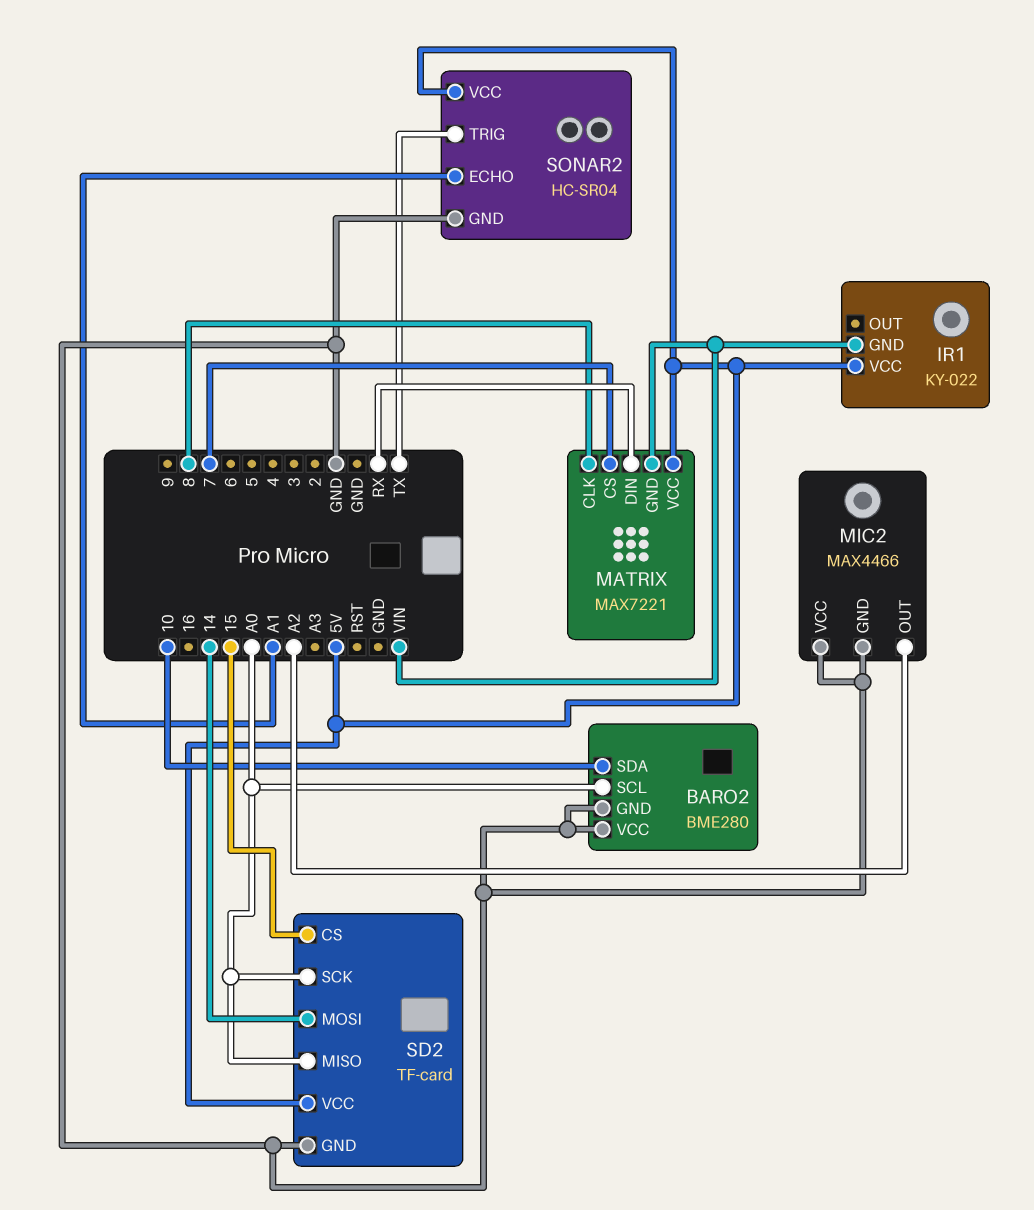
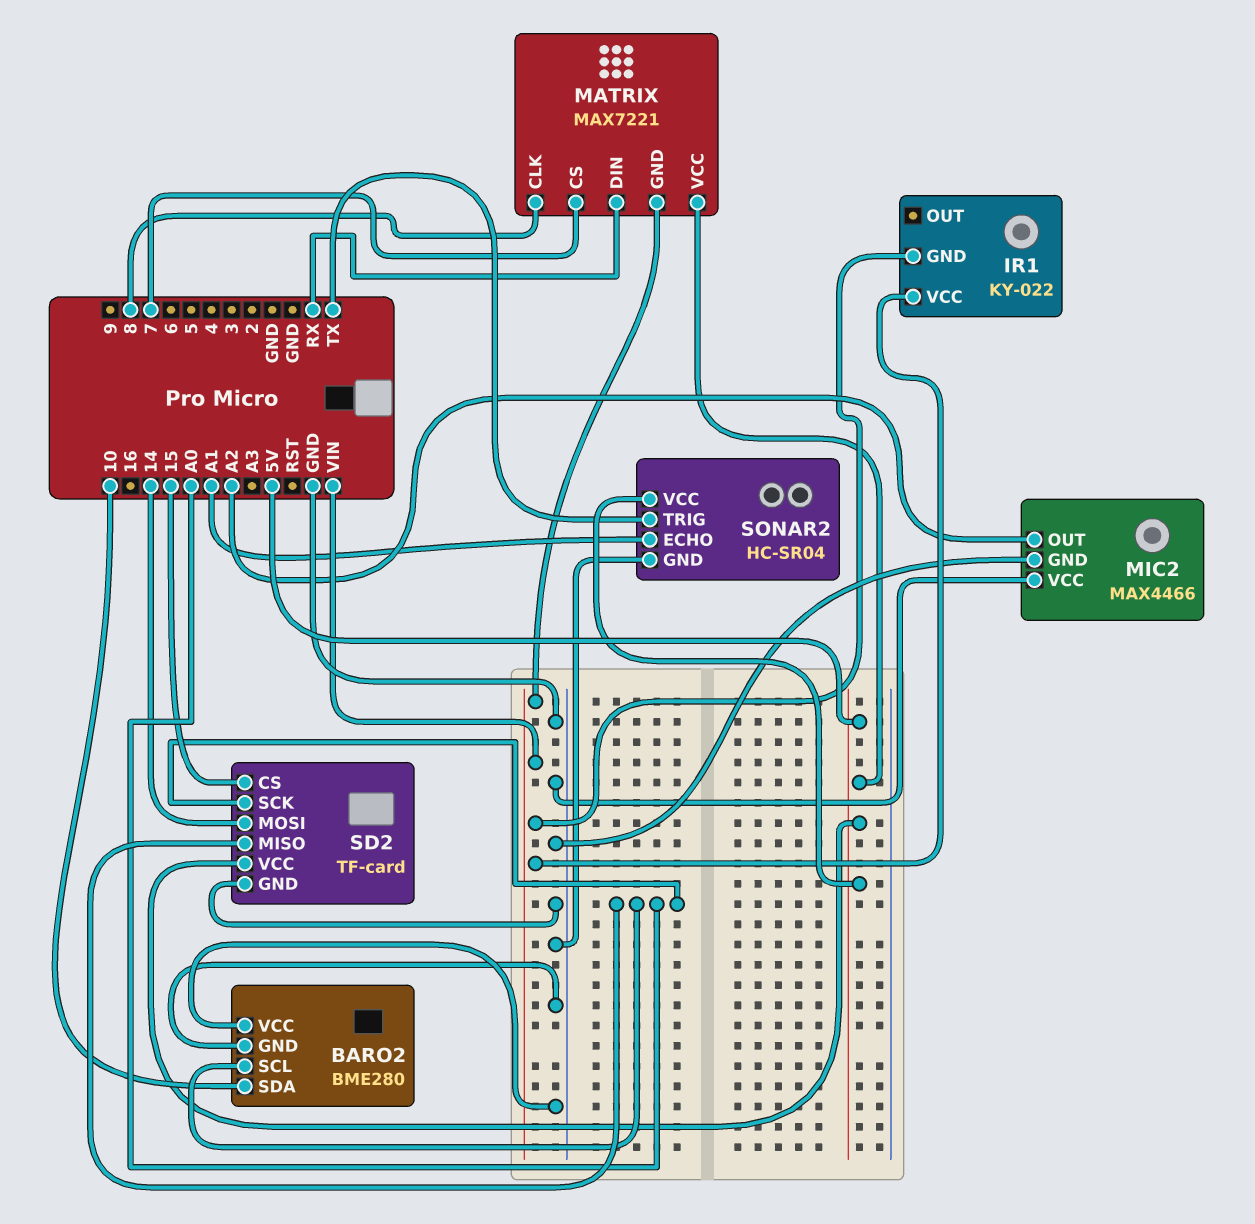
IR1 pin VCC: 5V -> VIN

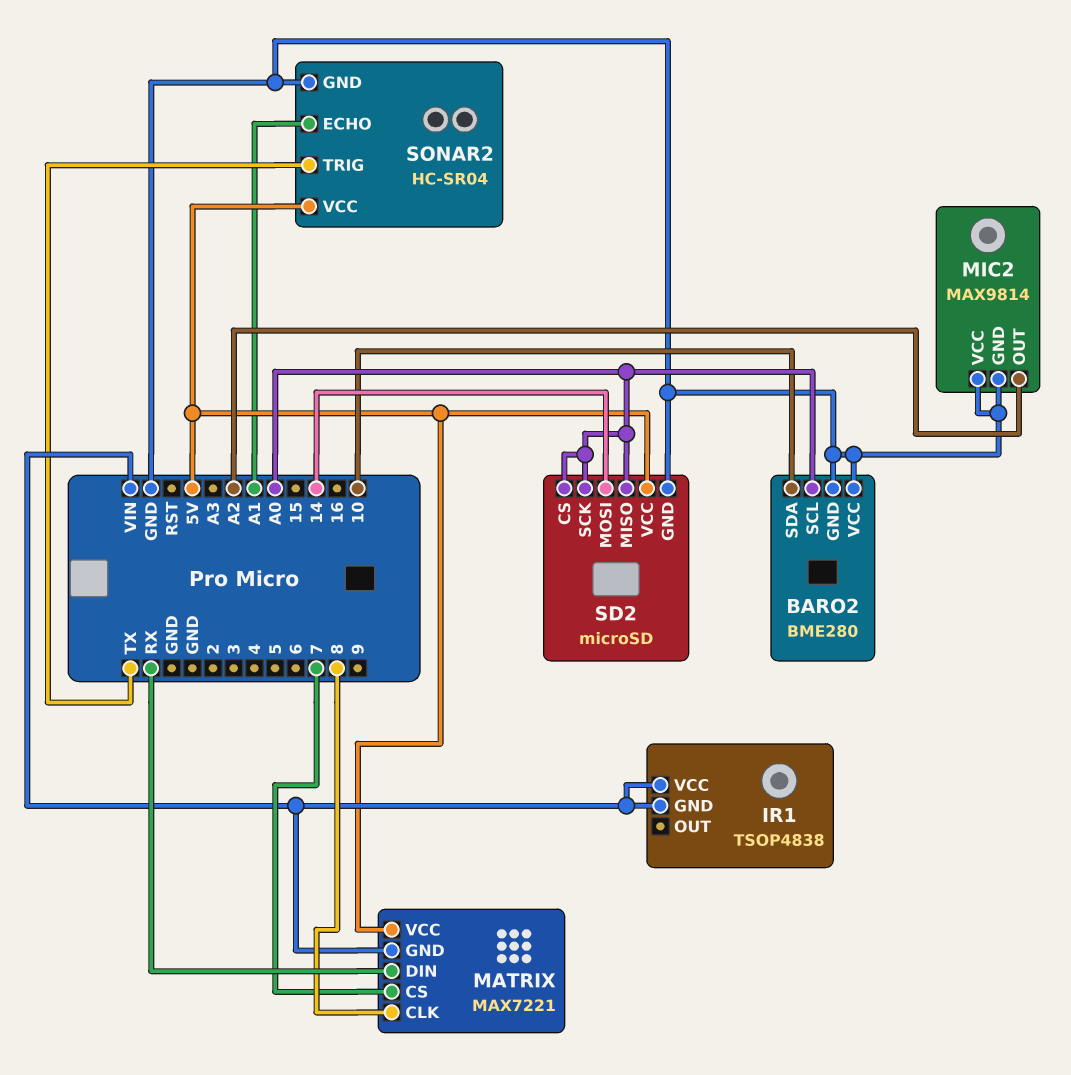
IR1: KY-022 -> TSOP4838
MIC2: MAX4466 -> MAX9814
SD2: TF-card -> microSD
SD2 pin CS: 15 -> A0

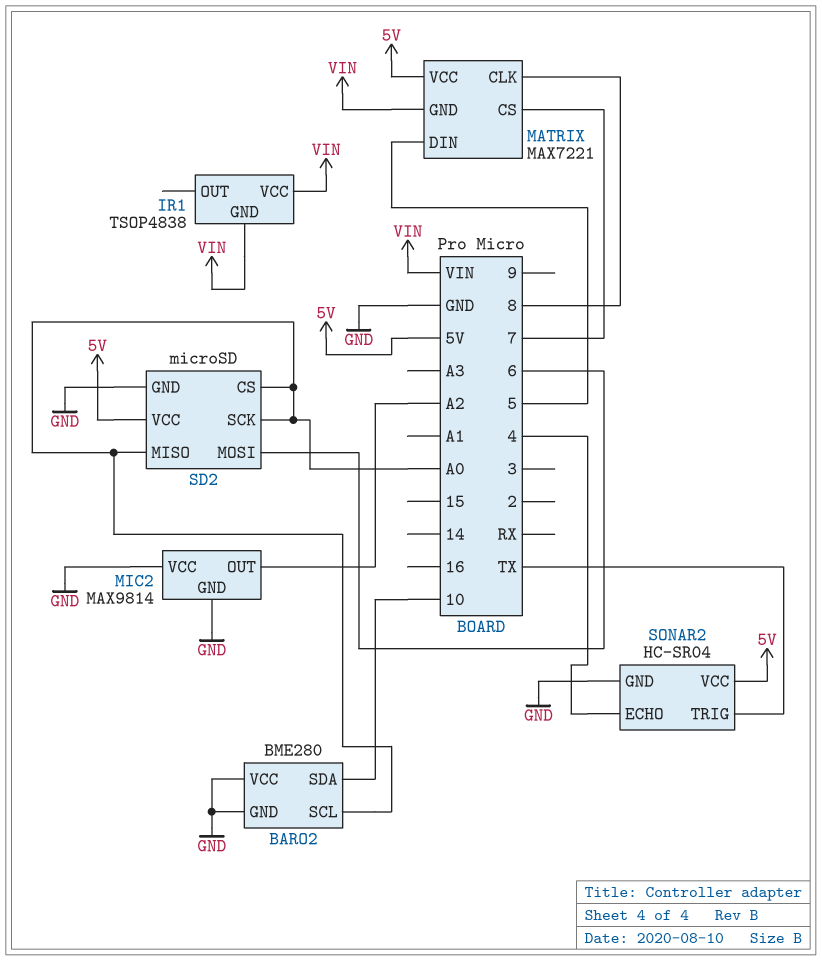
MATRIX pin DIN: RX -> 5
SD2 pin MOSI: 14 -> 6
SONAR2 pin ECHO: A1 -> 4

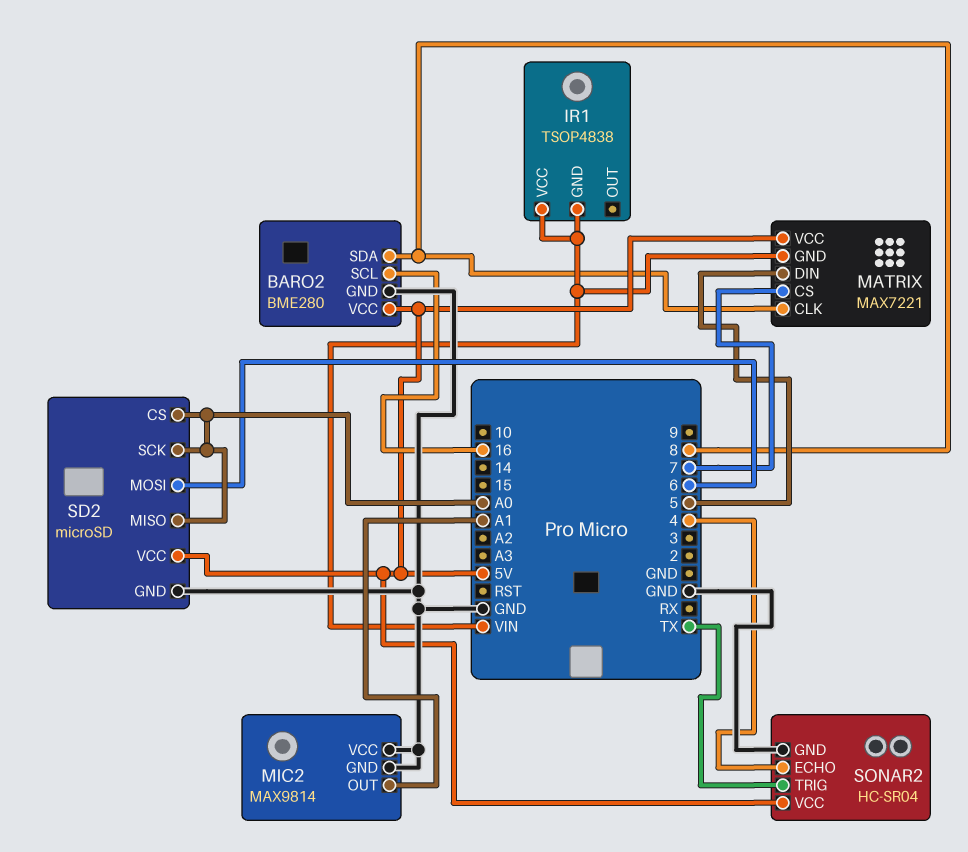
BARO2 pin SCL: A0 -> 16
BARO2 pin SDA: 10 -> 8
BARO2 pin VCC: GND -> 5V
MIC2 pin OUT: A2 -> A1

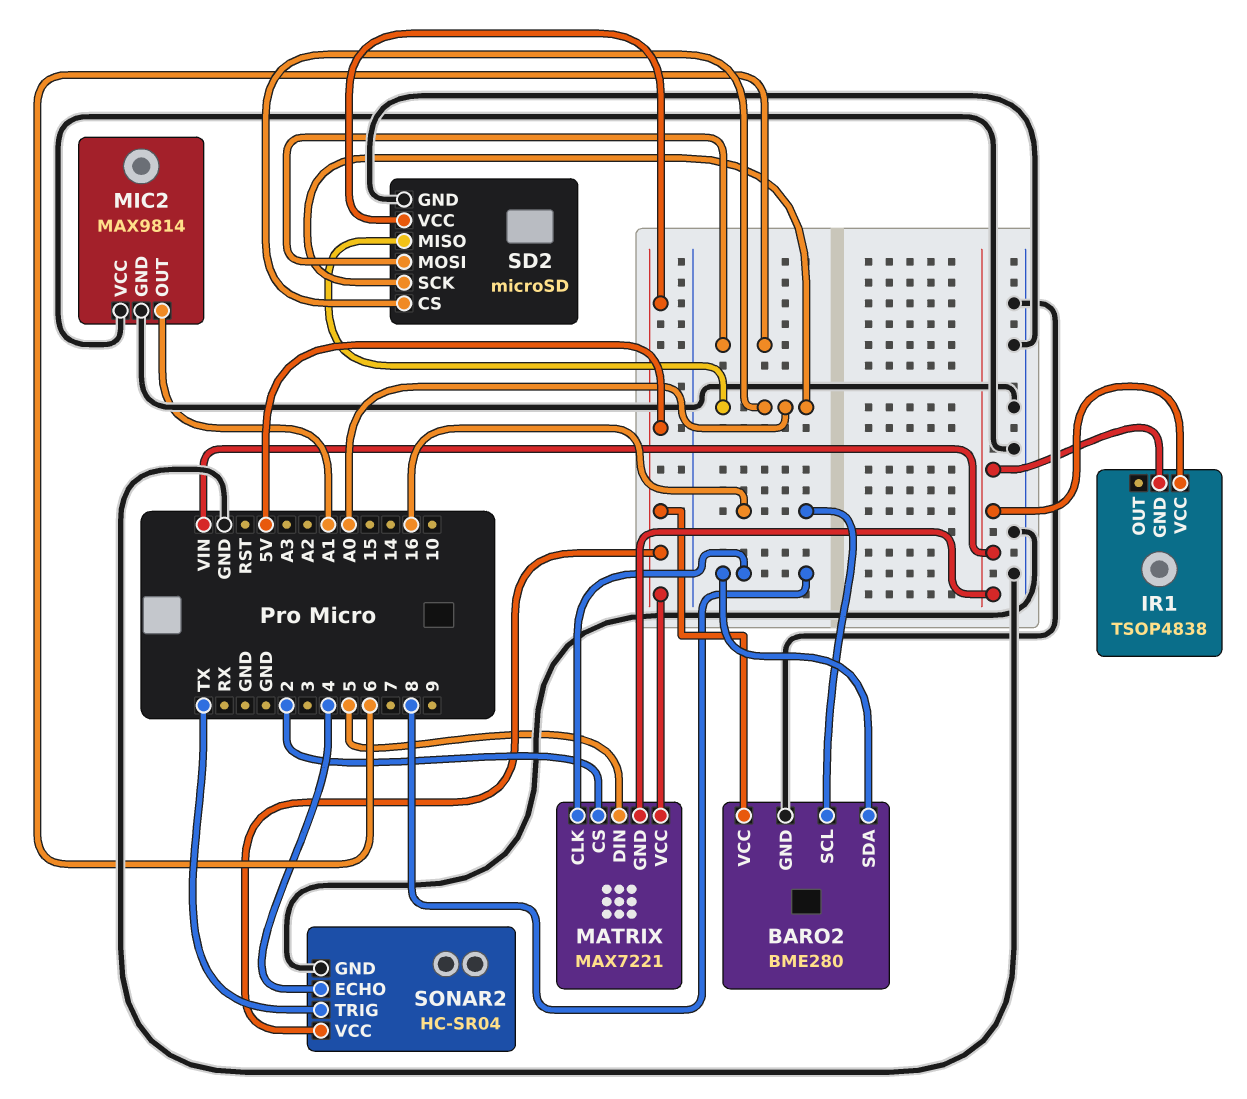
MATRIX pin CS: 7 -> 2

